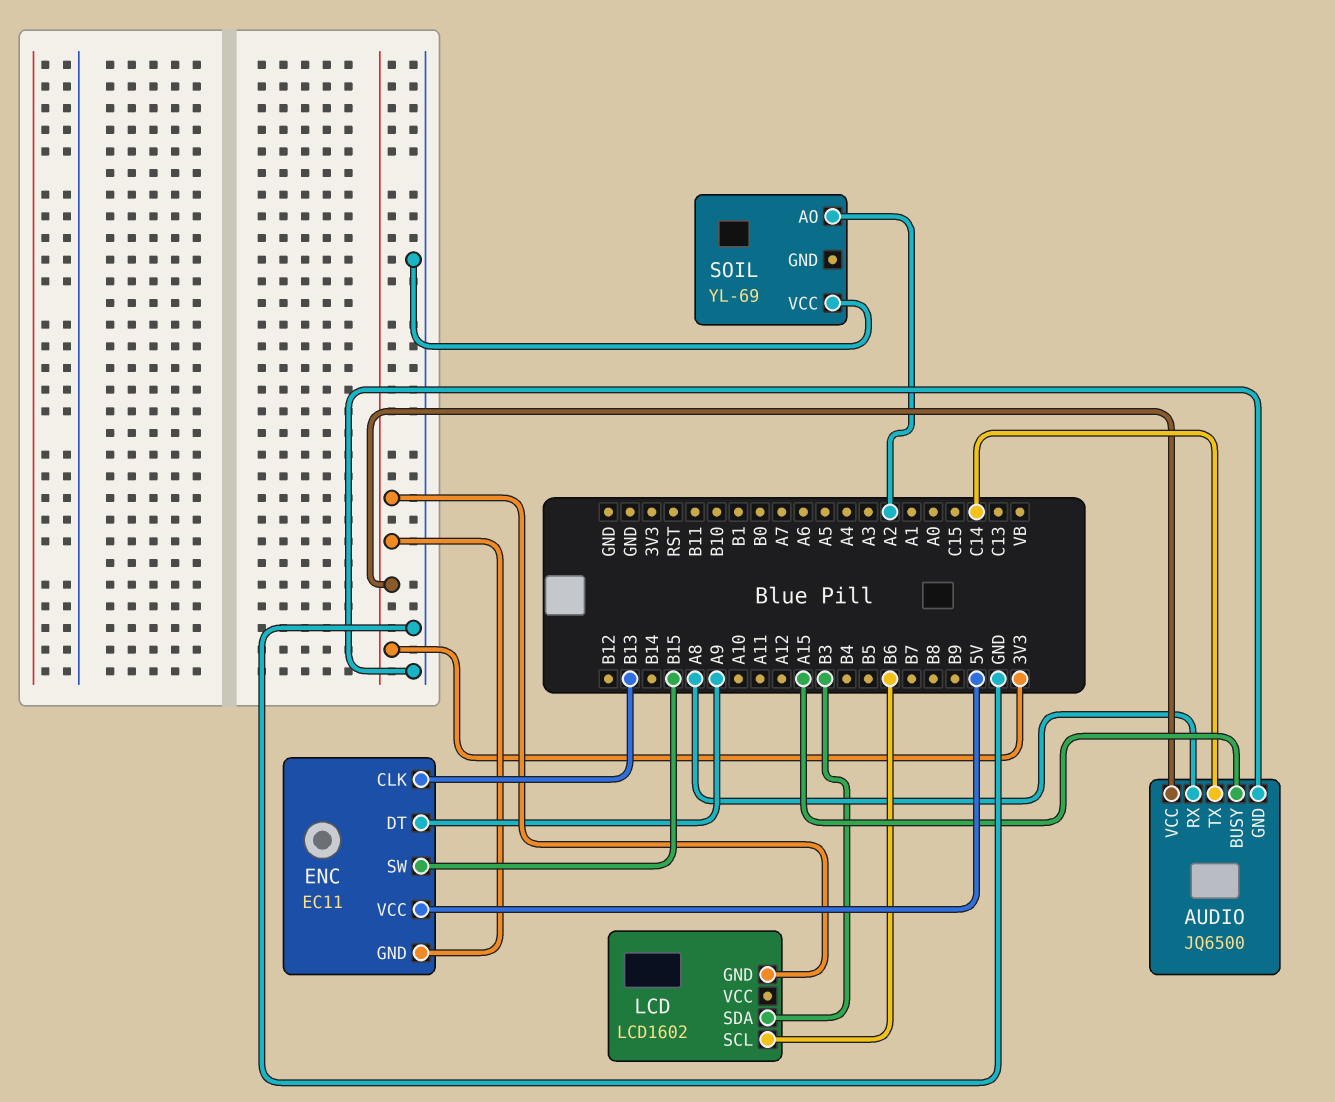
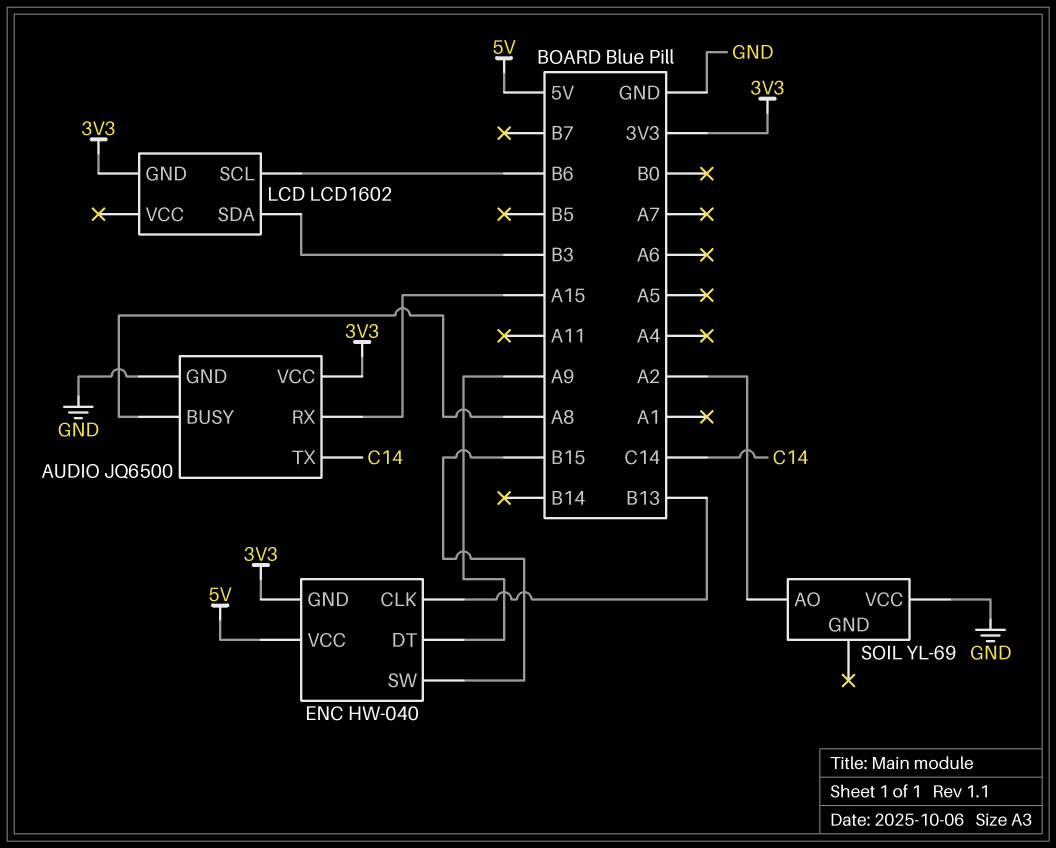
AUDIO pin BUSY: A15 -> A8
AUDIO pin RX: A8 -> A15
ENC: EC11 -> HW-040

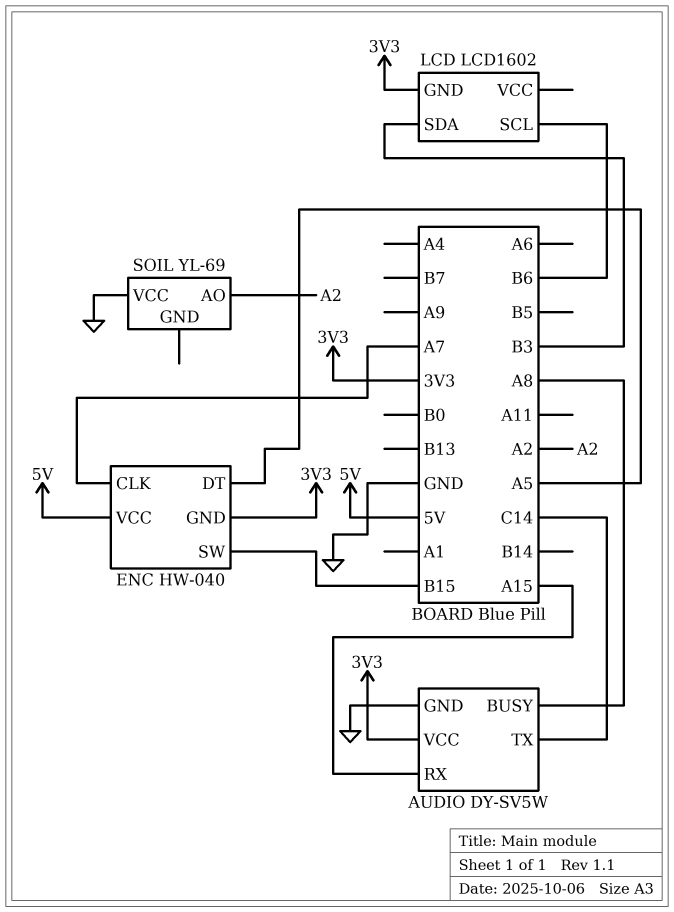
AUDIO: JQ6500 -> DY-SV5W
ENC pin CLK: B13 -> A7
ENC pin DT: A9 -> A5

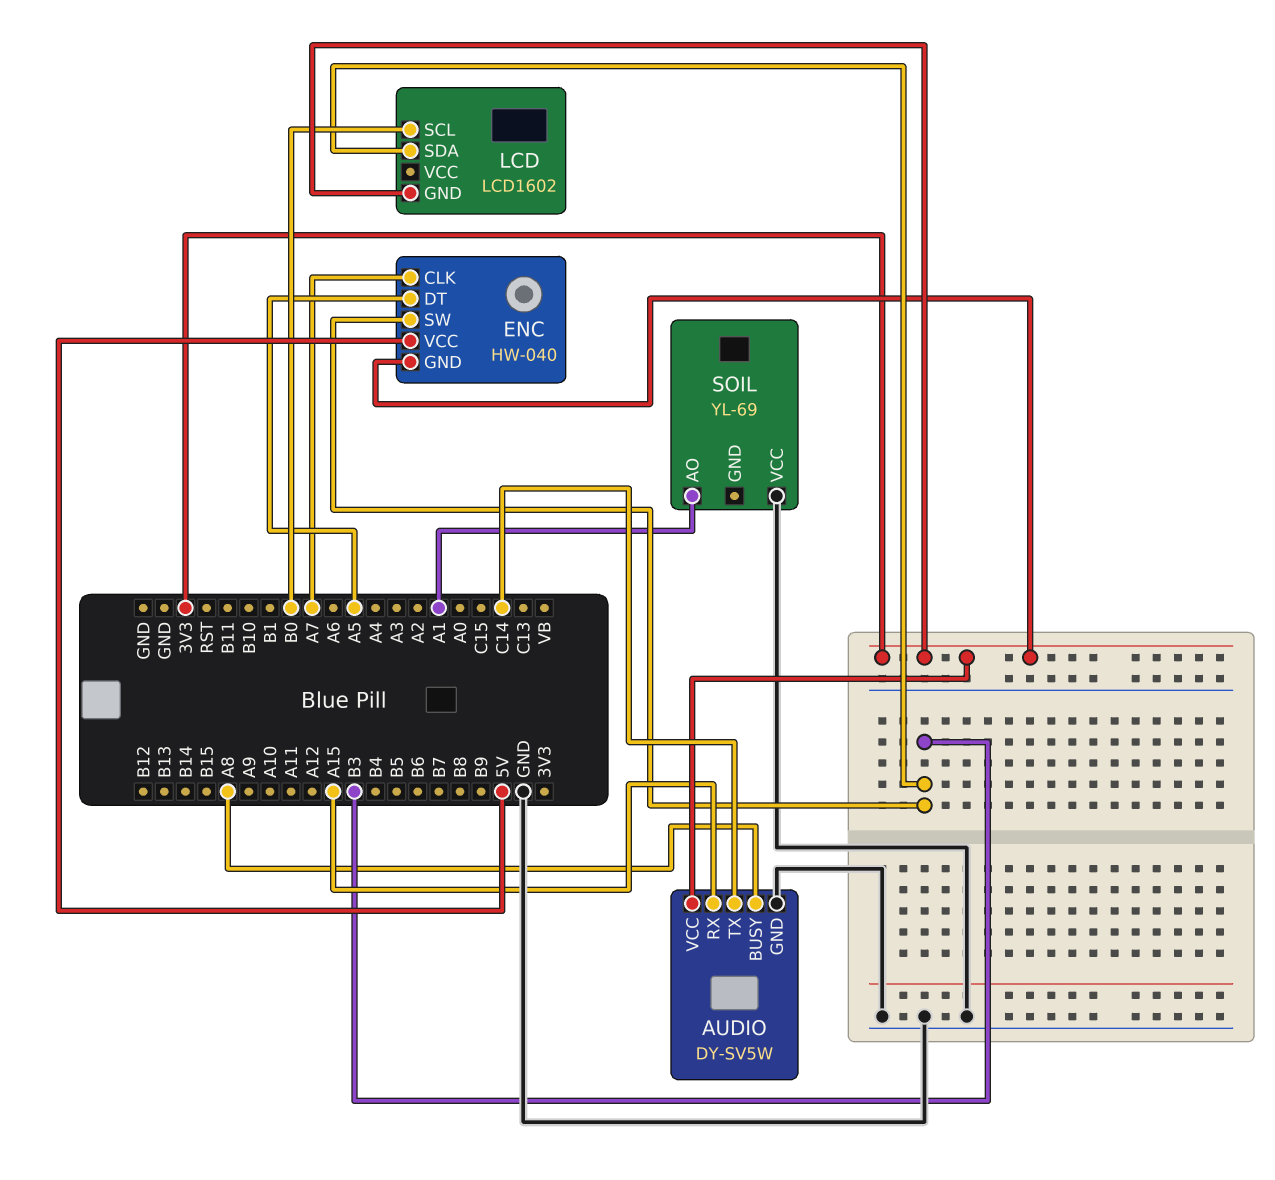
ENC pin SW: B15 -> B3
LCD pin SCL: B6 -> B0
SOIL pin AO: A2 -> A1

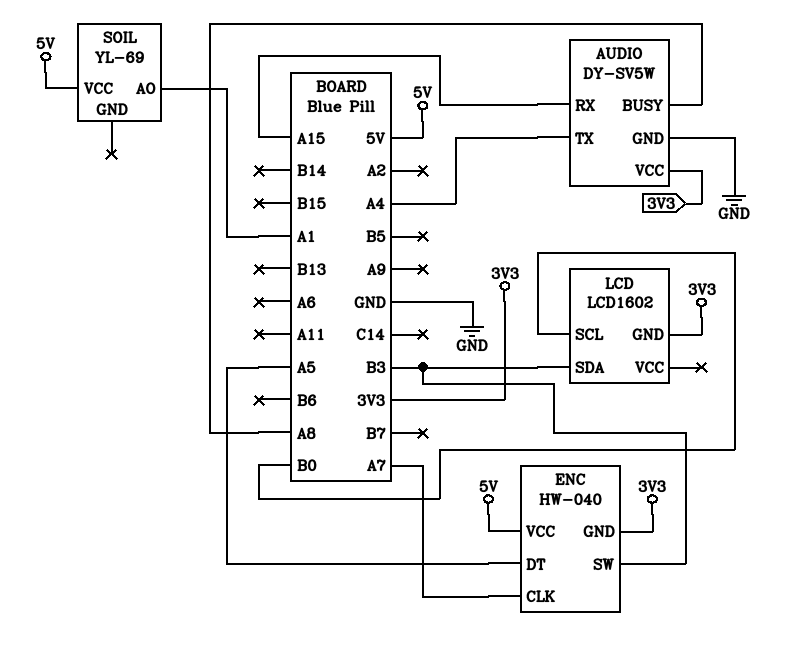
AUDIO pin TX: C14 -> A4
SOIL pin VCC: GND -> 5V

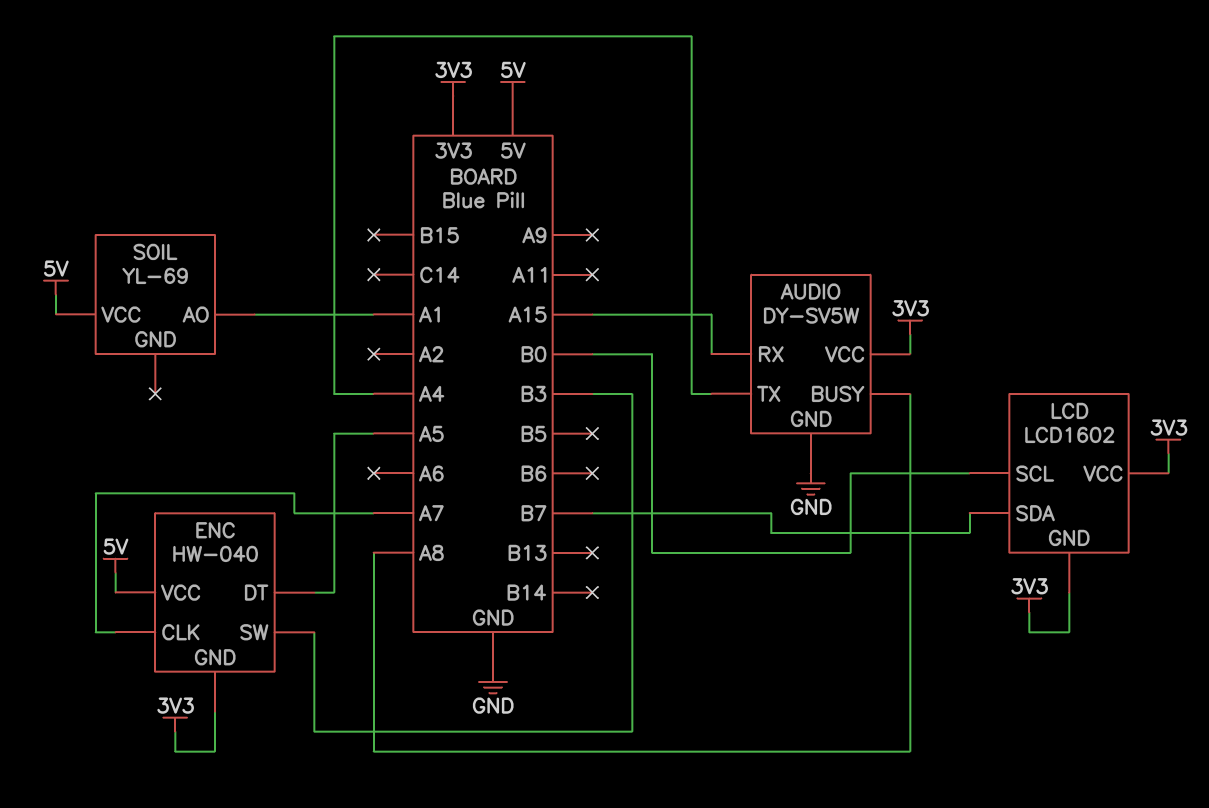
LCD pin SDA: B3 -> B7
LCD pin VCC: none -> 3V3

